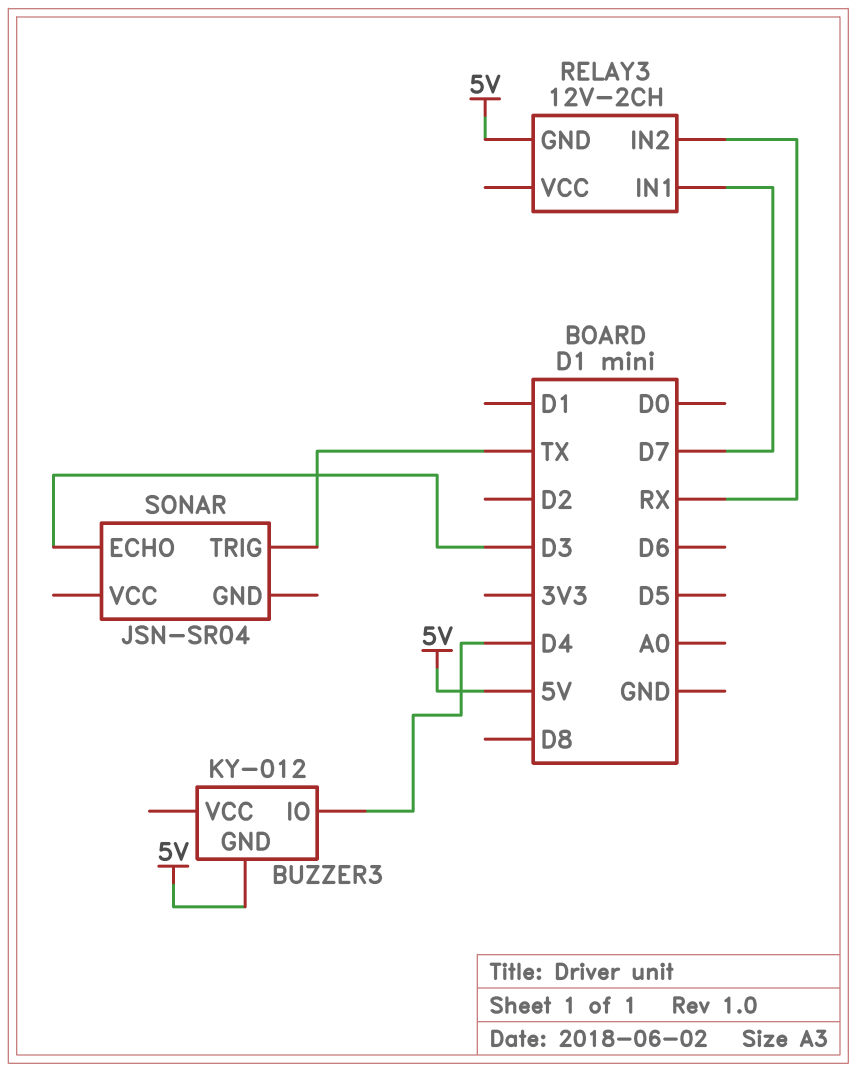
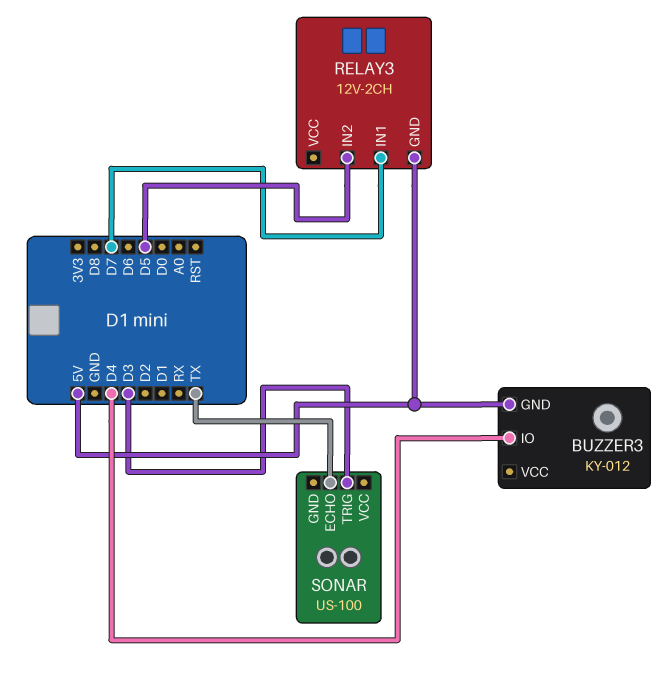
RELAY3 pin IN2: RX -> D5
SONAR: JSN-SR04 -> US-100
SONAR pin ECHO: D3 -> TX
SONAR pin TRIG: TX -> D3

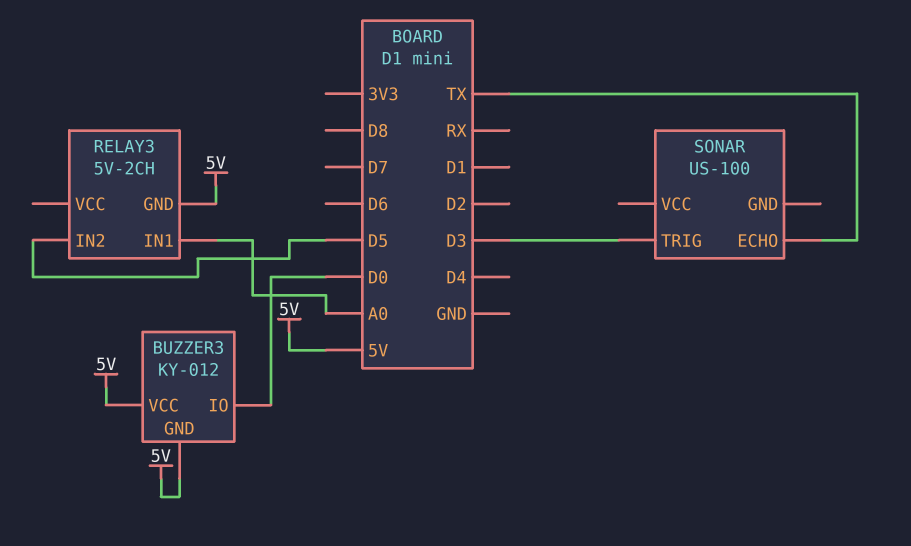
BUZZER3 pin IO: D4 -> D0
BUZZER3 pin VCC: none -> 5V
RELAY3: 12V-2CH -> 5V-2CH
RELAY3 pin IN1: D7 -> A0

